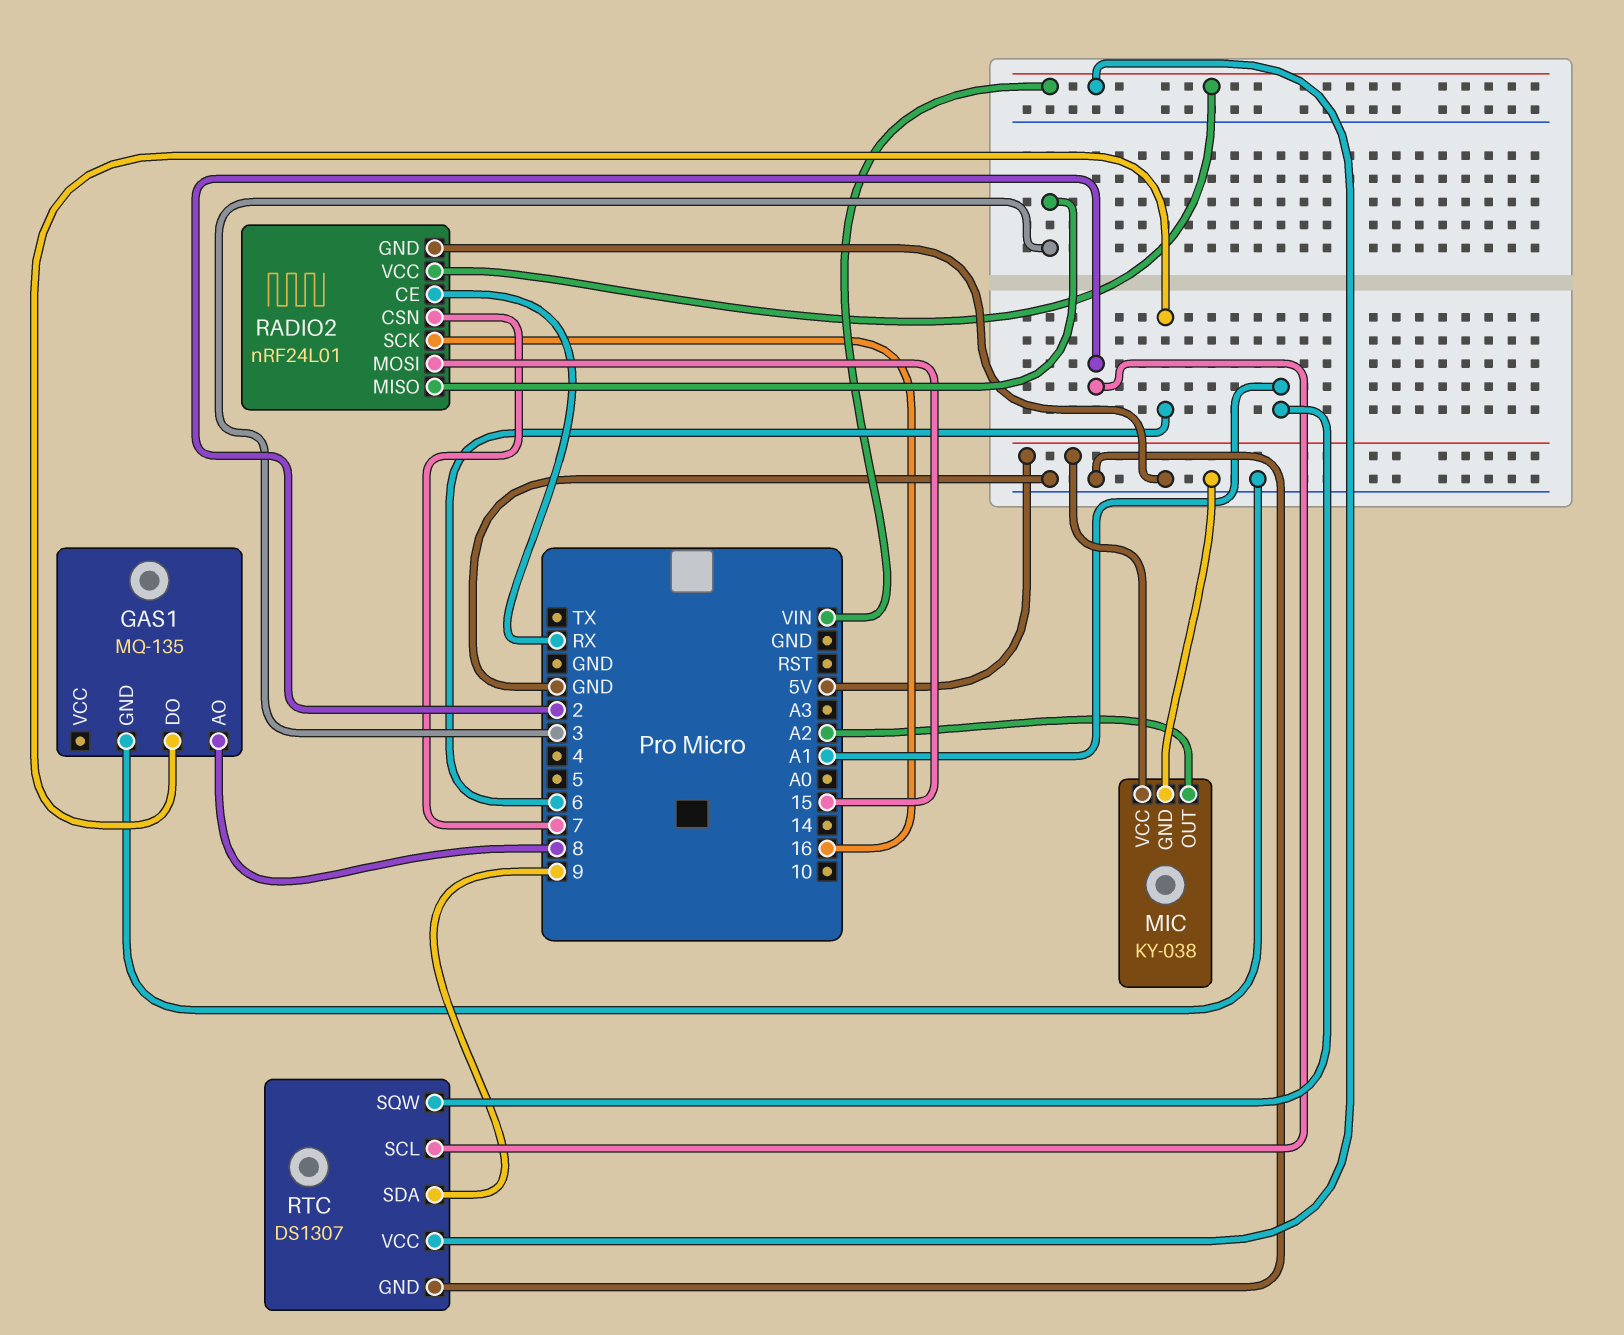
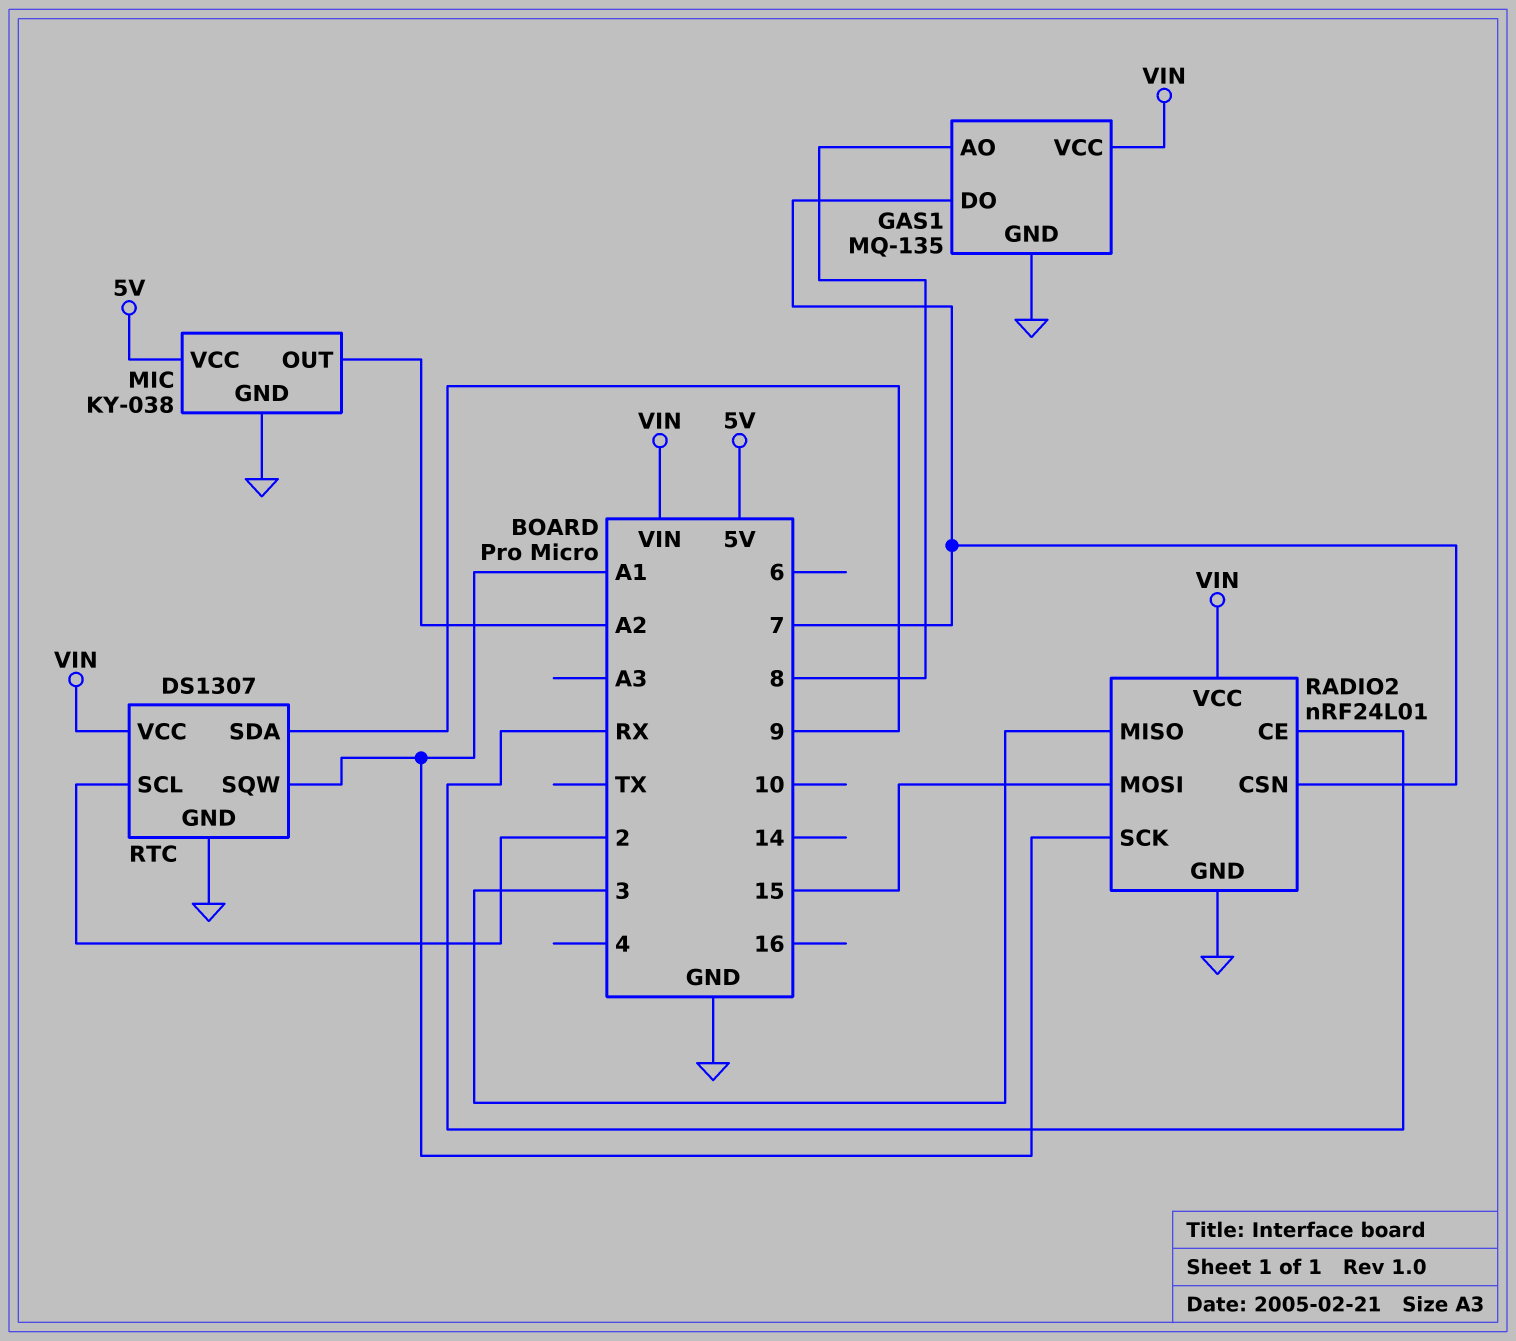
GAS1 pin DO: 6 -> 7
GAS1 pin VCC: none -> VIN
RADIO2 pin SCK: 16 -> A1

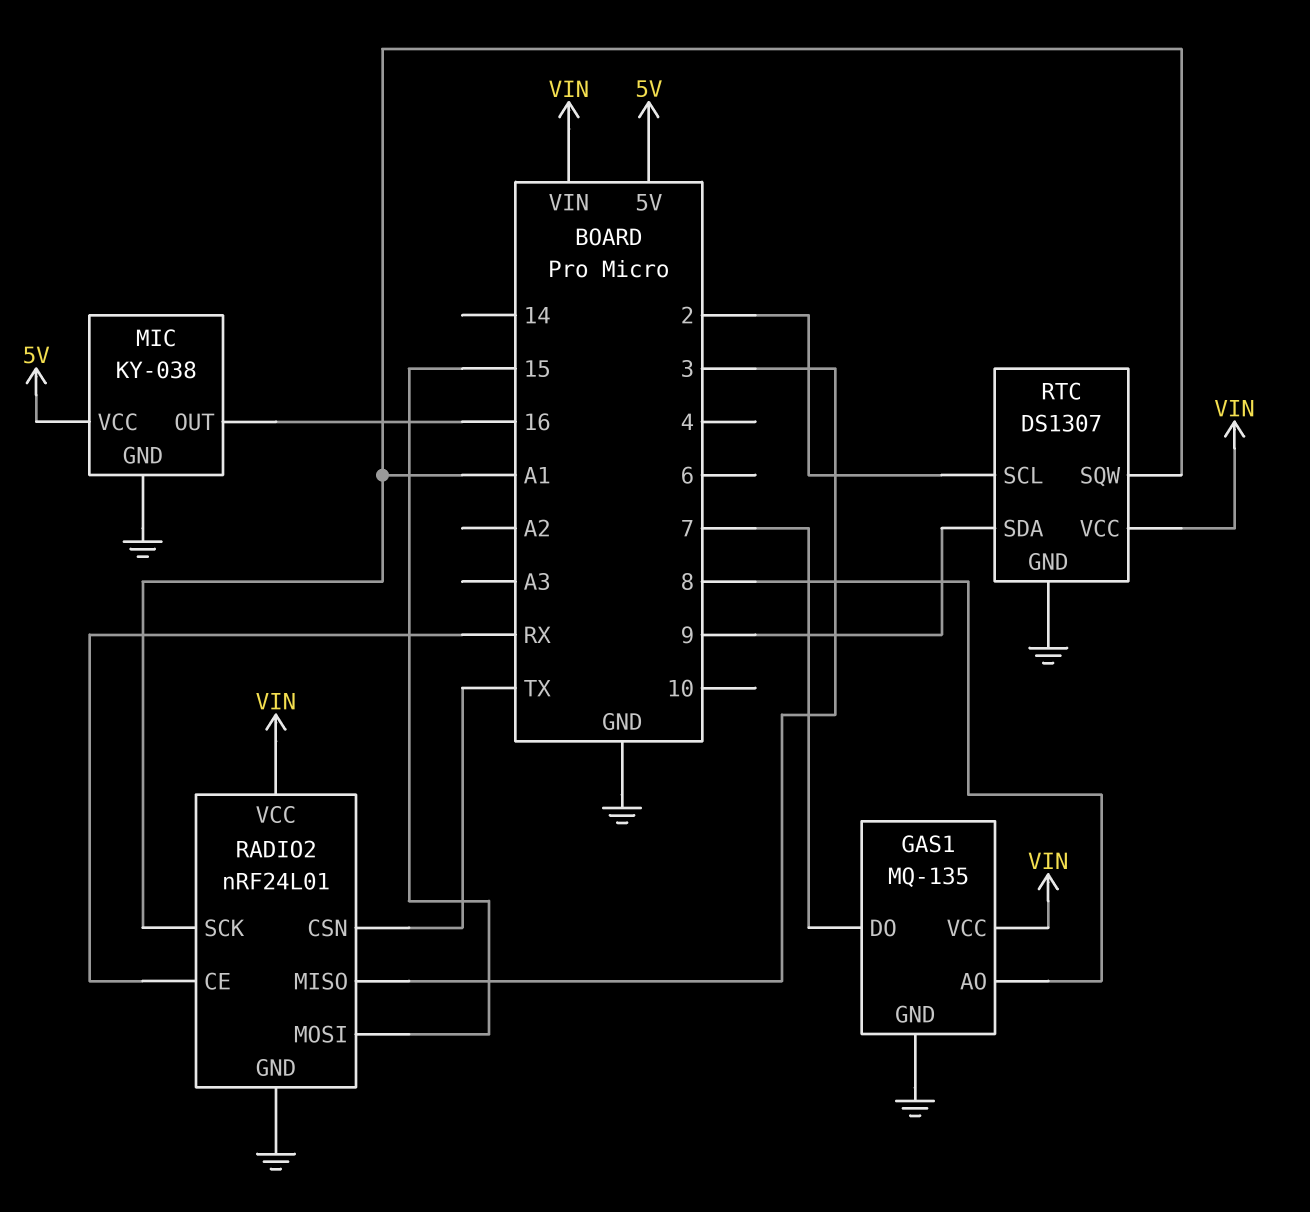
MIC pin OUT: A2 -> 16
RADIO2 pin CSN: 7 -> TX

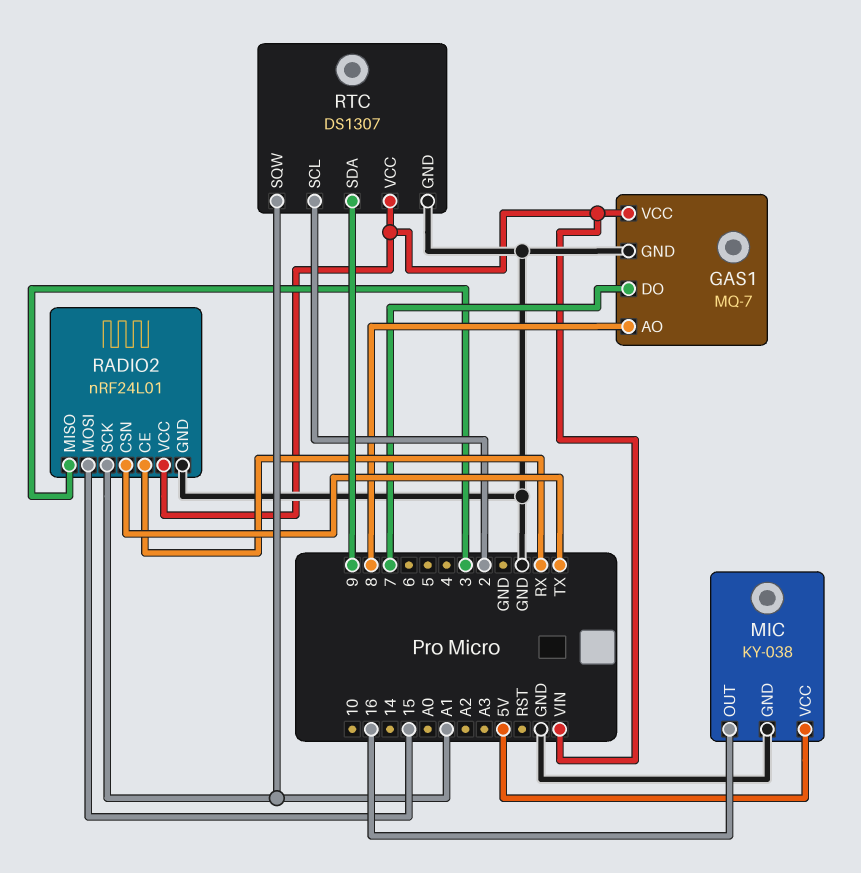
GAS1: MQ-135 -> MQ-7

